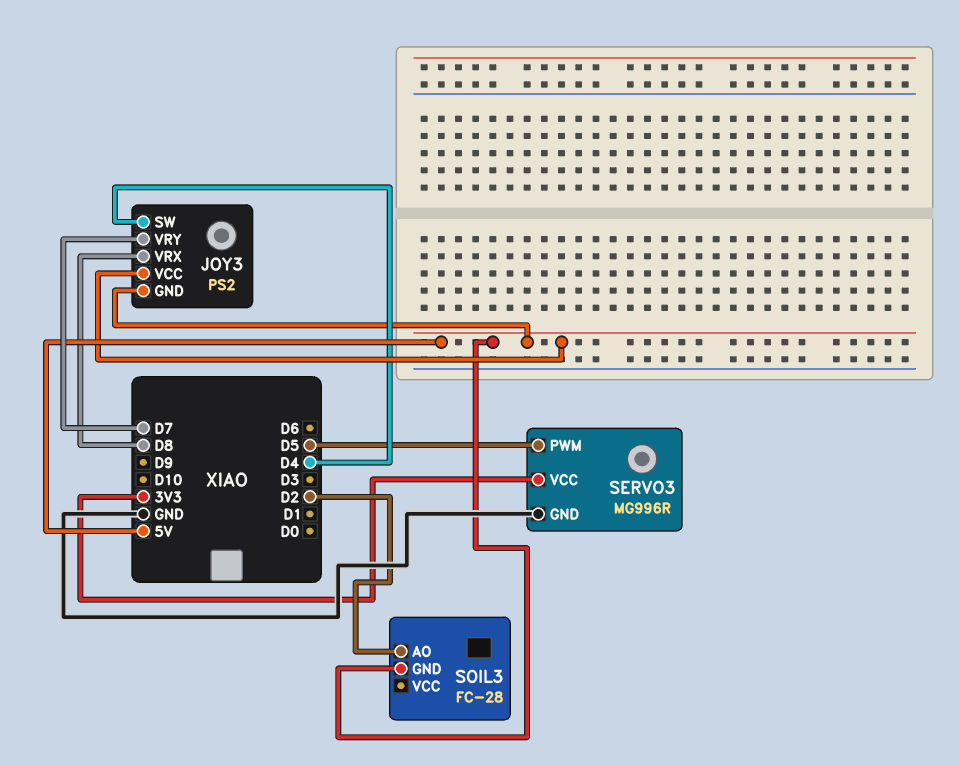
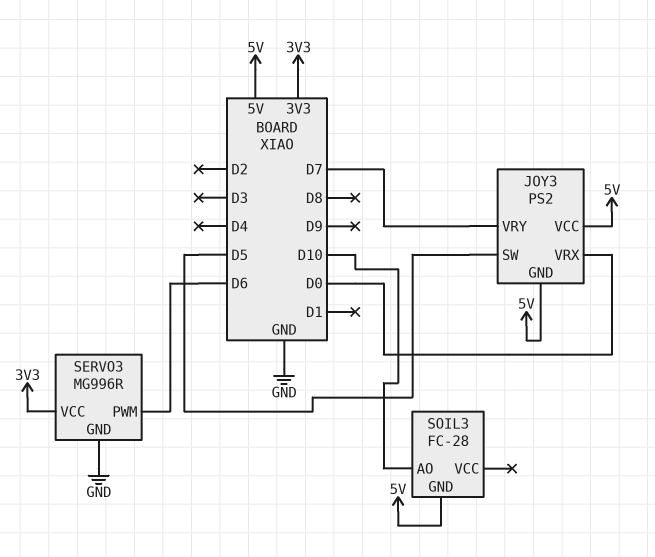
JOY3 pin SW: D4 -> D5
JOY3 pin VRX: D8 -> D0
SERVO3 pin PWM: D5 -> D6
SOIL3 pin AO: D2 -> D10

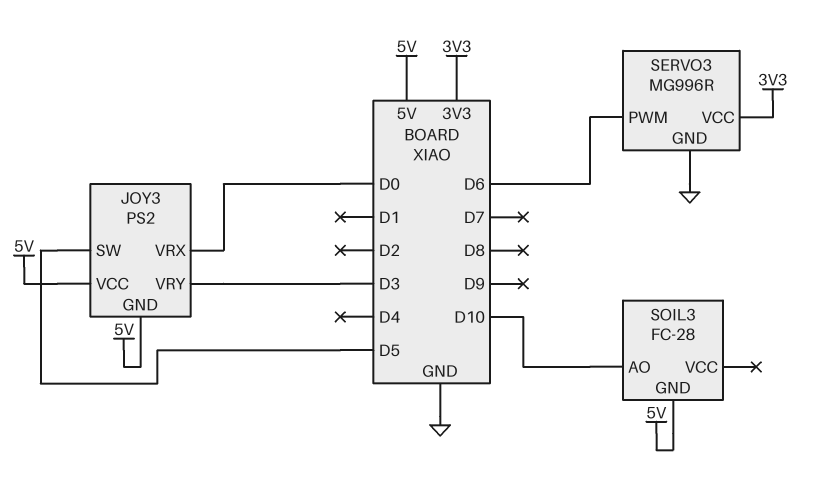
JOY3 pin VRY: D7 -> D3

